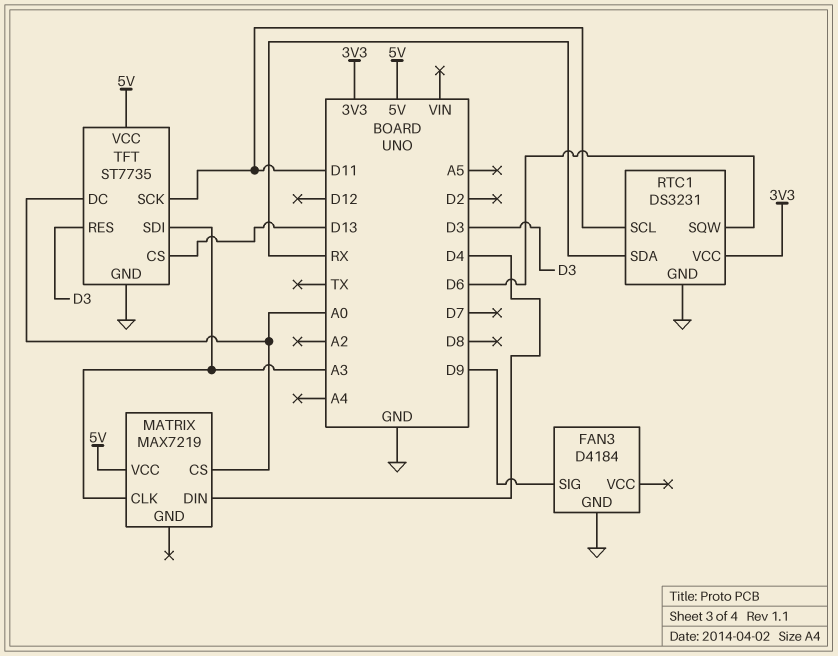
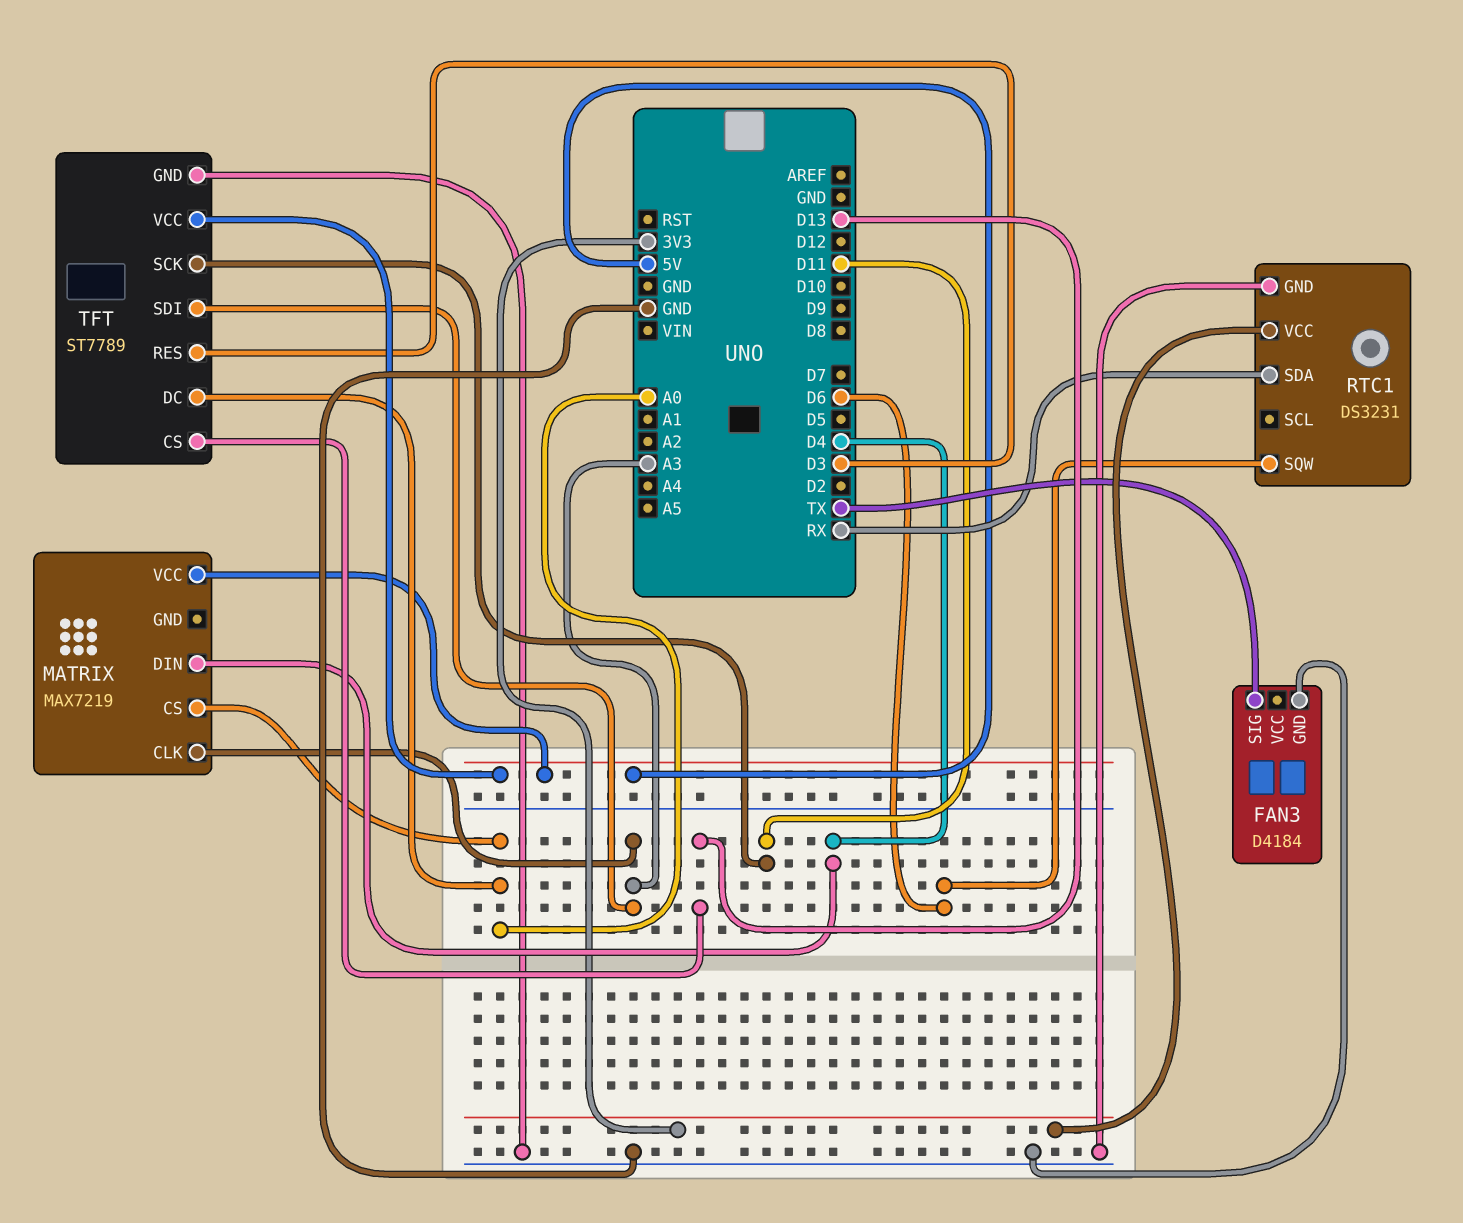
FAN3 pin SIG: D9 -> TX
RTC1 pin SCL: D11 -> none
TFT: ST7735 -> ST7789

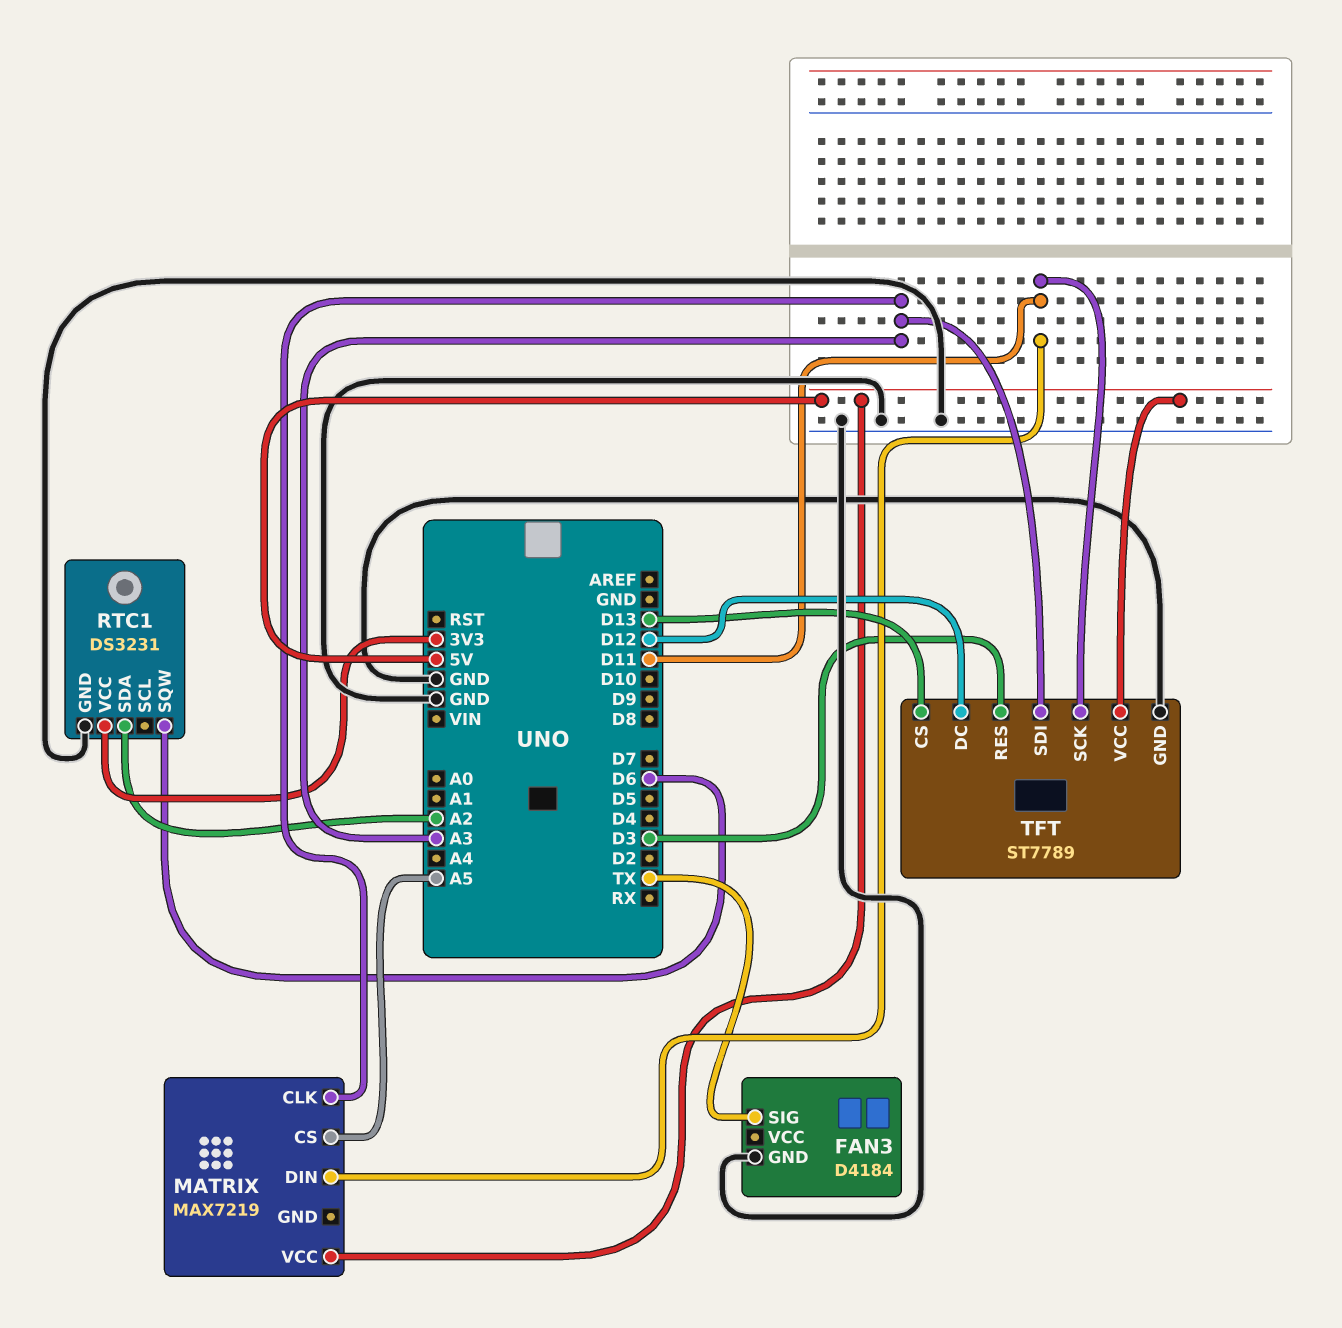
MATRIX pin CS: A0 -> A5
MATRIX pin DIN: D4 -> D11
RTC1 pin SDA: RX -> A2
TFT pin DC: A0 -> D12

